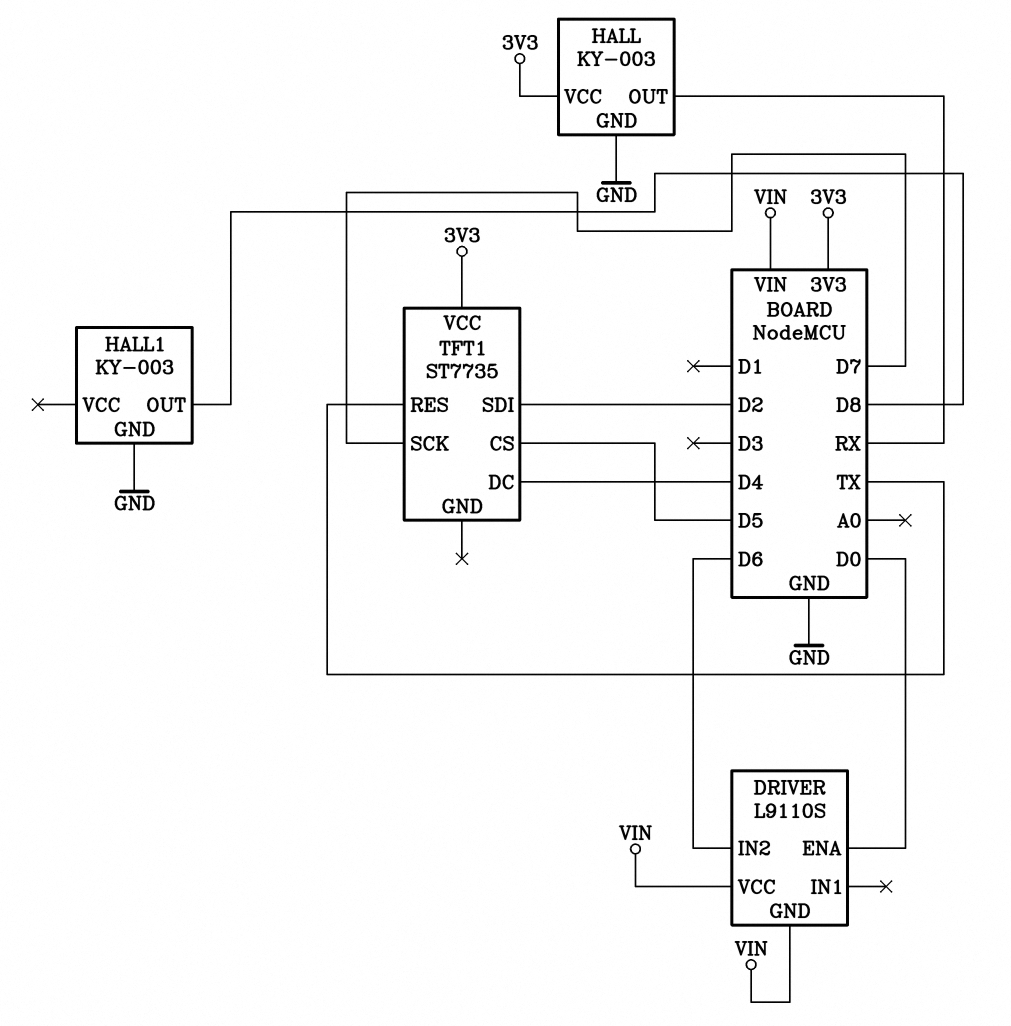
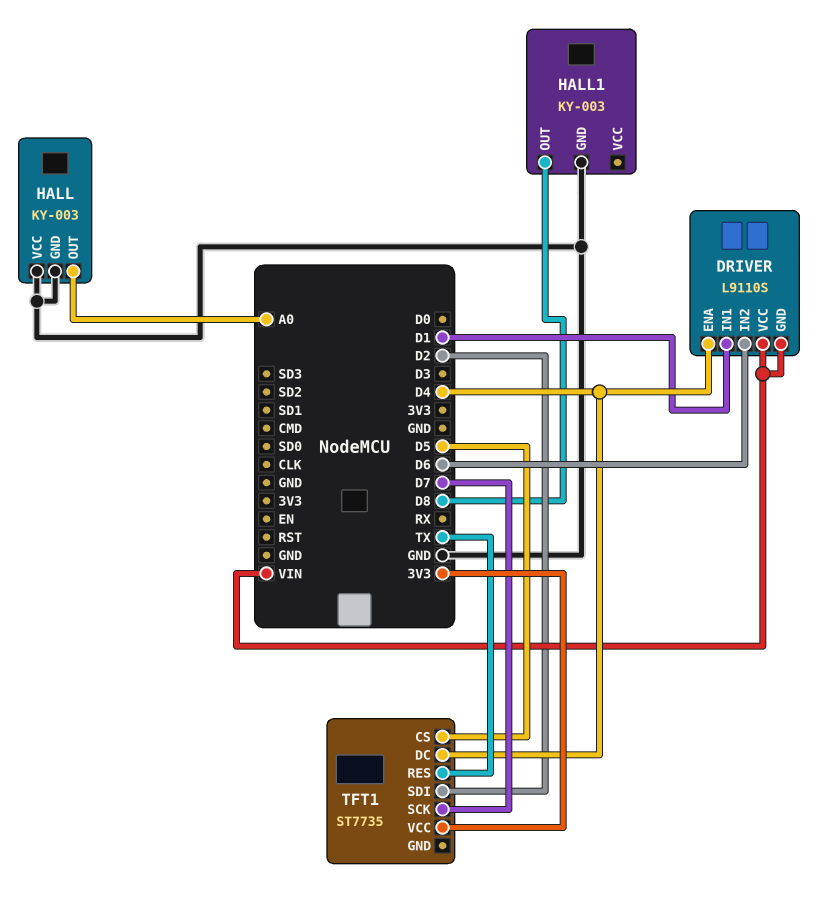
DRIVER pin ENA: D0 -> D4
DRIVER pin IN1: none -> D1
HALL pin OUT: RX -> A0
HALL pin VCC: 3V3 -> GND

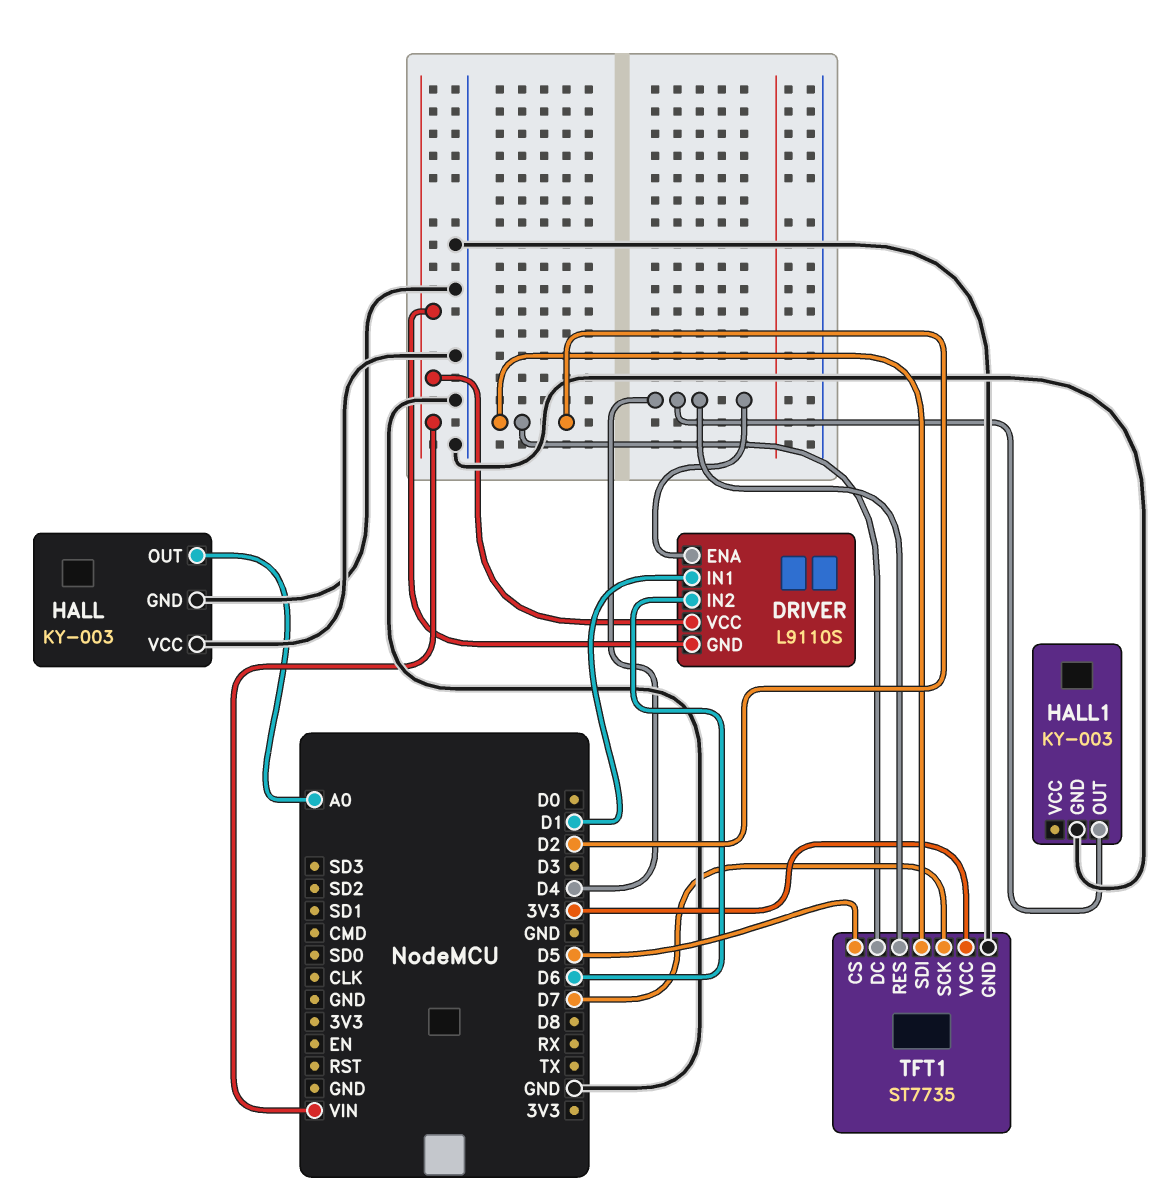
HALL1 pin OUT: D8 -> D4
TFT1 pin DC: D4 -> D2
TFT1 pin GND: none -> GND
TFT1 pin RES: TX -> D4

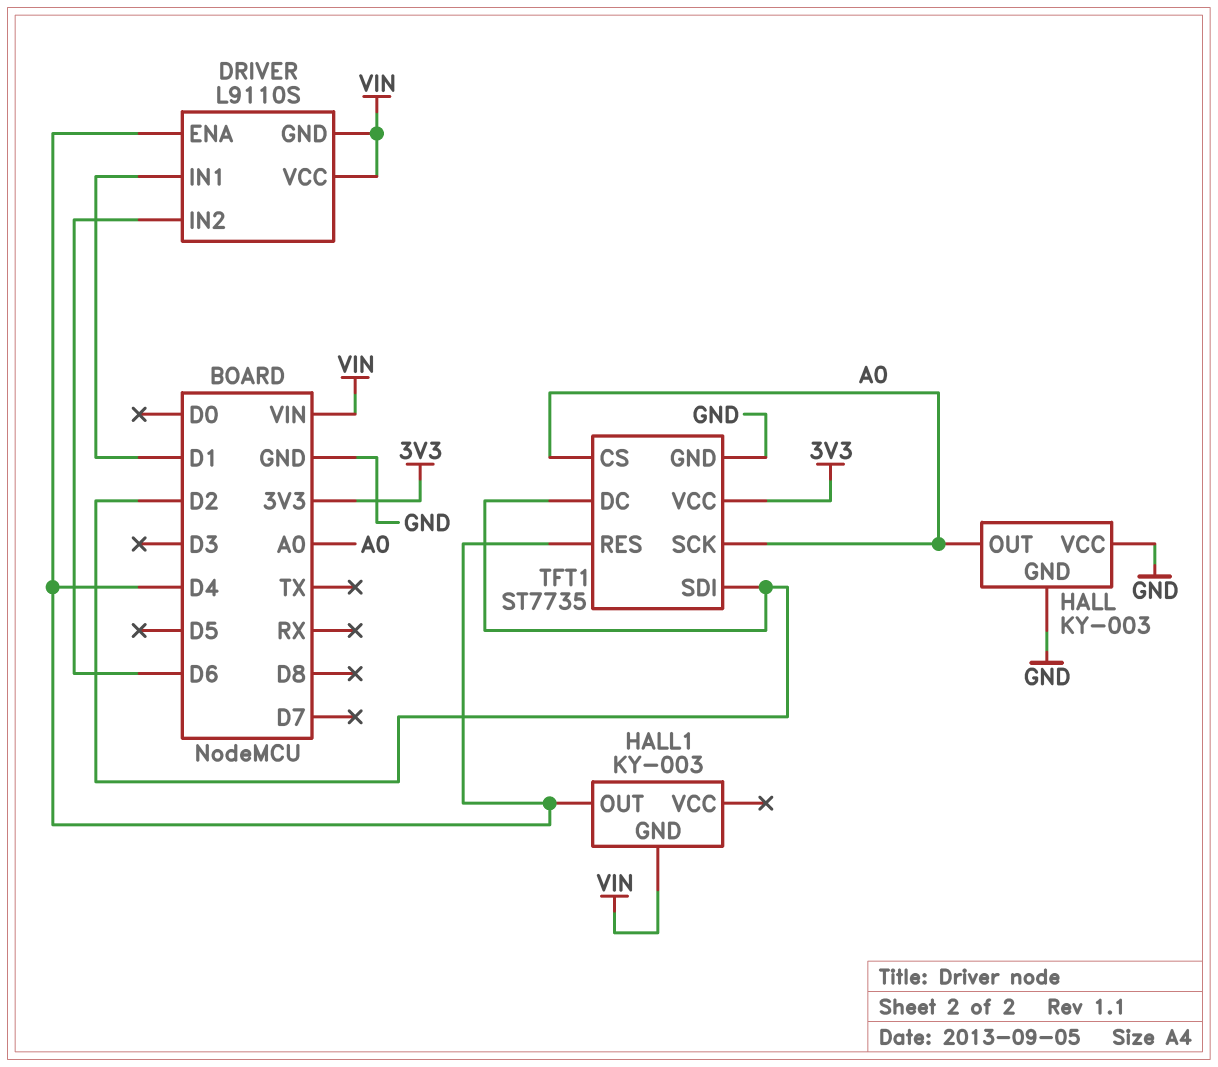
HALL1 pin GND: GND -> VIN
TFT1 pin CS: D5 -> A0
TFT1 pin SCK: D7 -> A0

